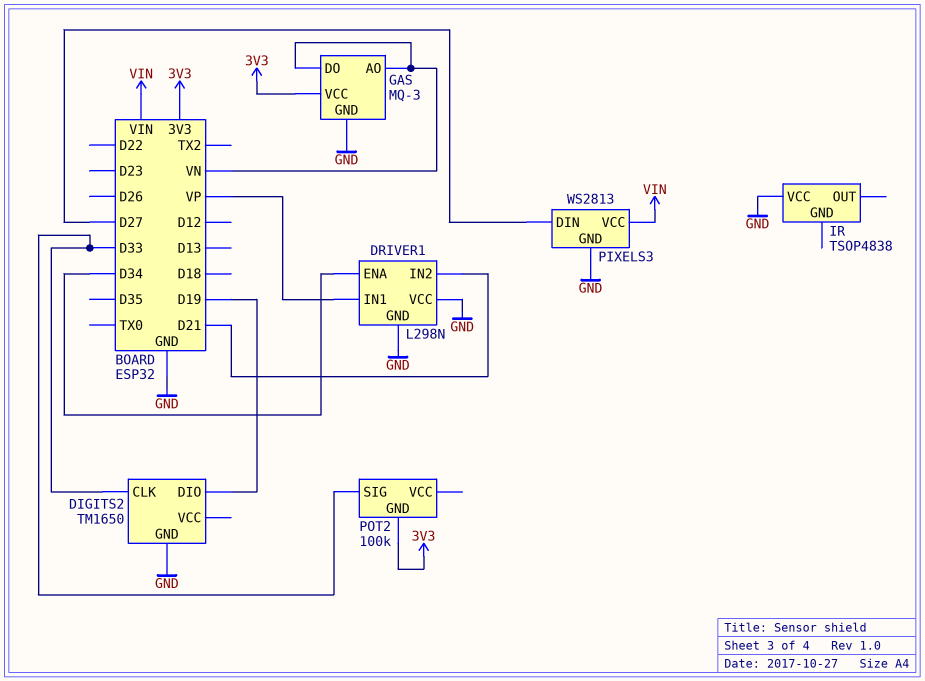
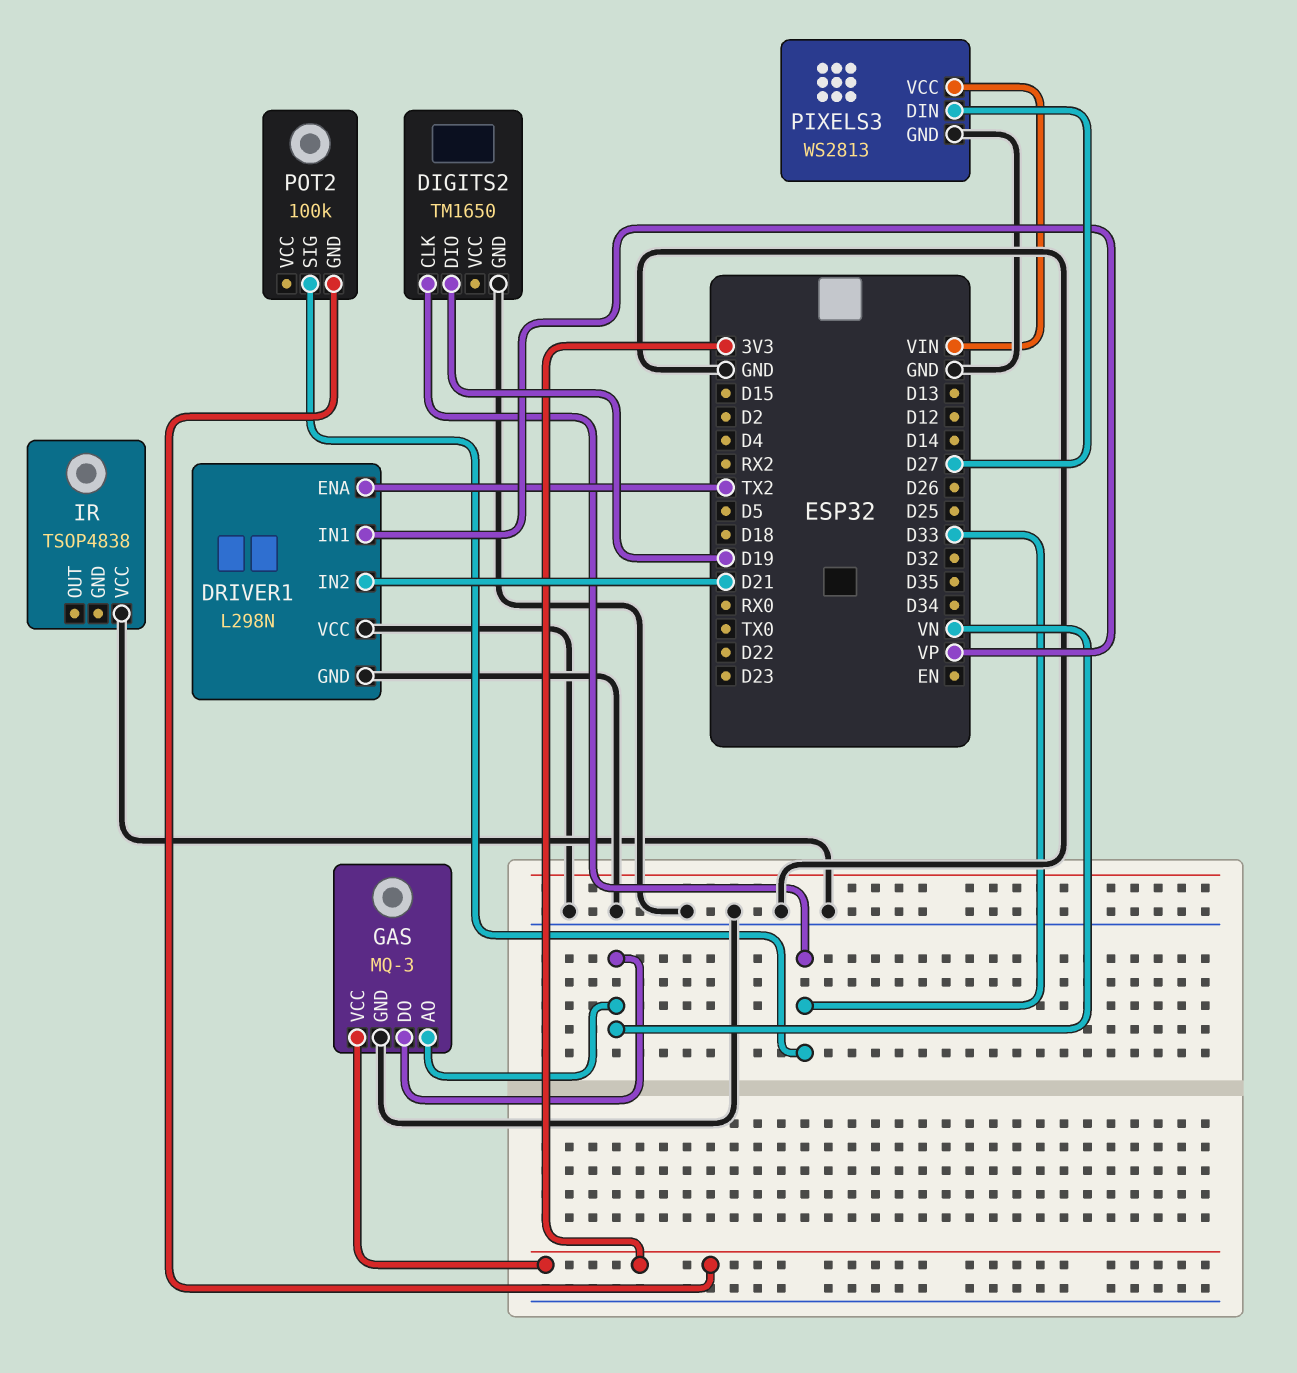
DRIVER1 pin ENA: D34 -> TX2

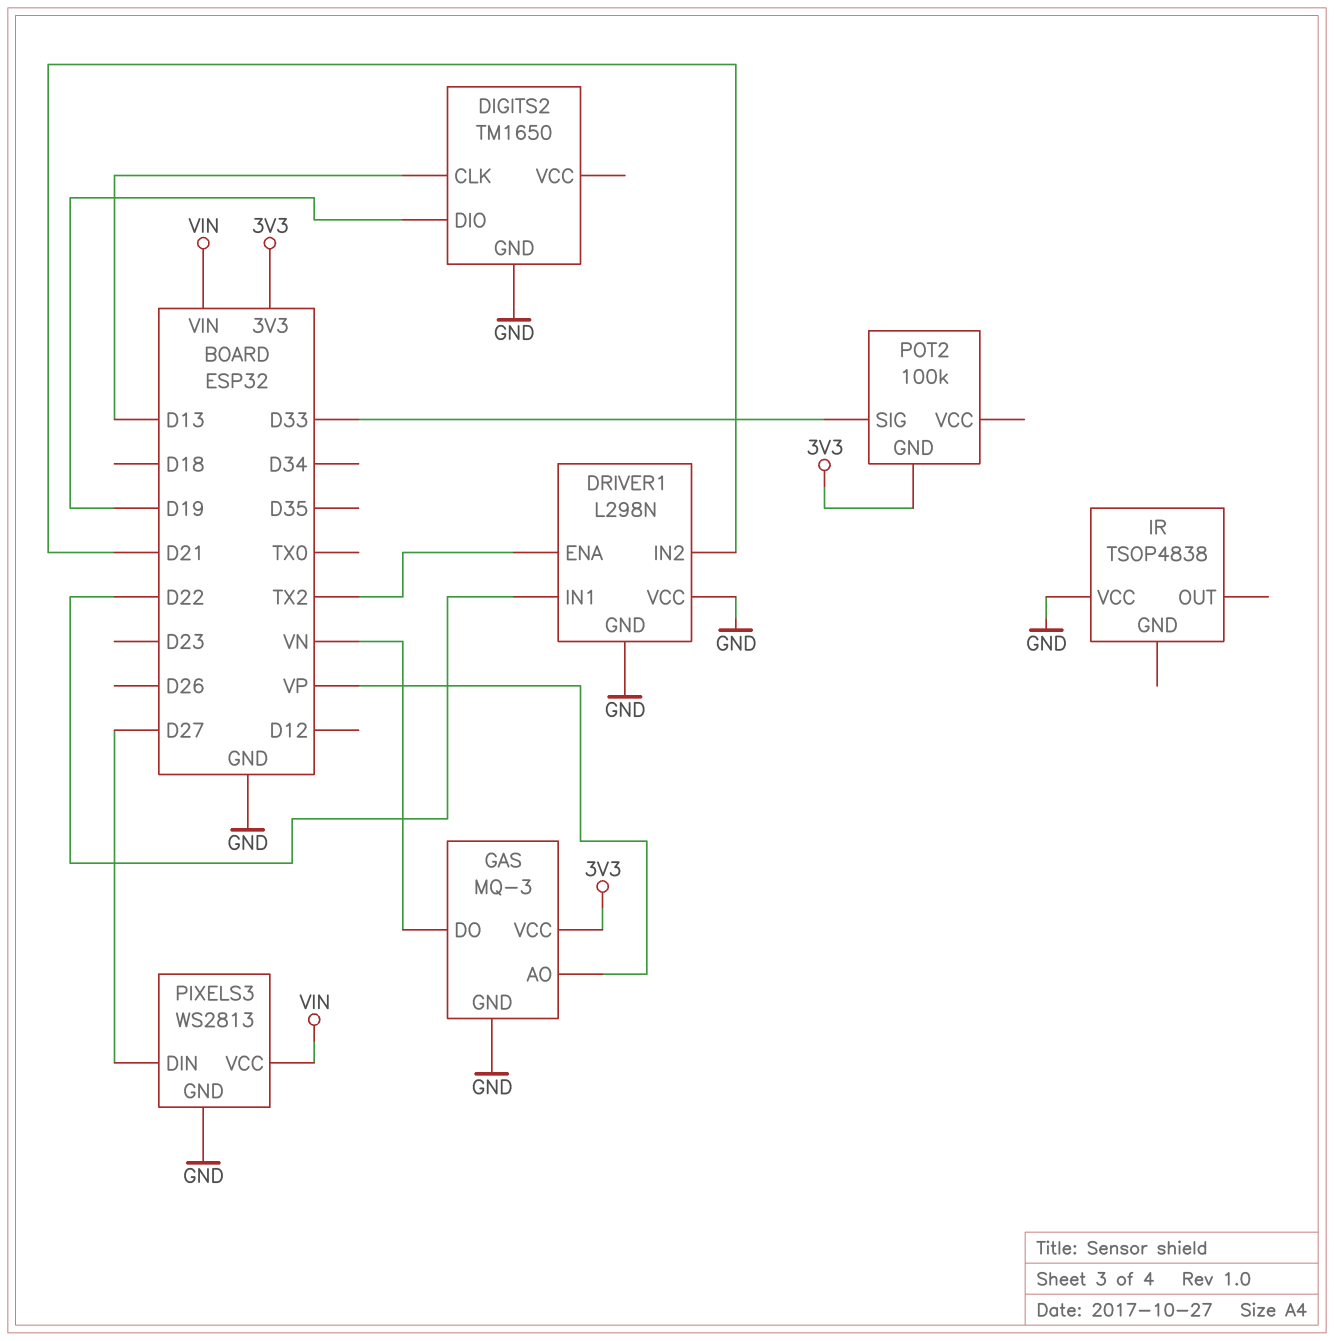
DIGITS2 pin CLK: D33 -> D13
DRIVER1 pin IN1: VP -> D22
GAS pin AO: VN -> VP

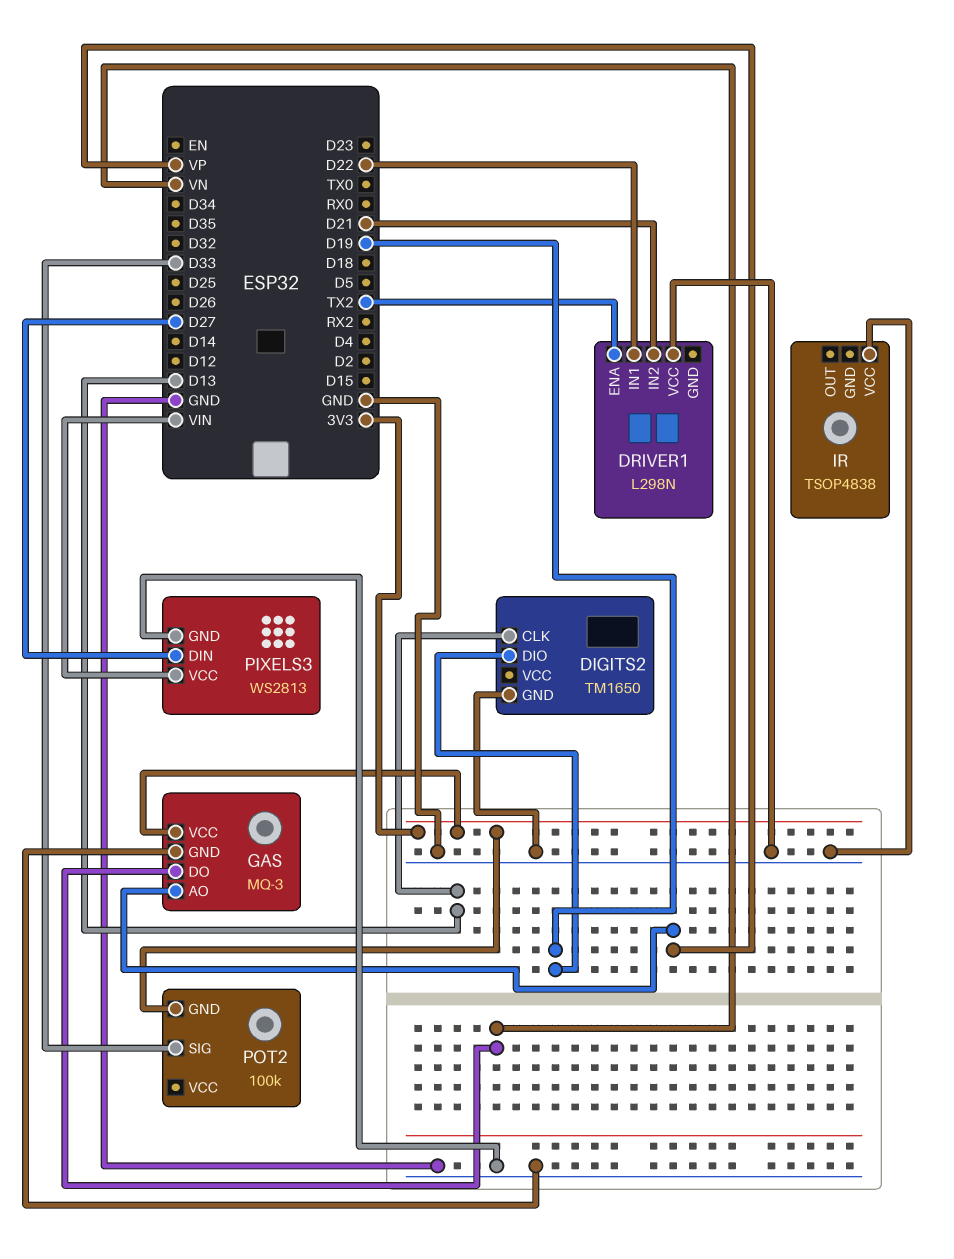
DRIVER1 pin GND: GND -> none

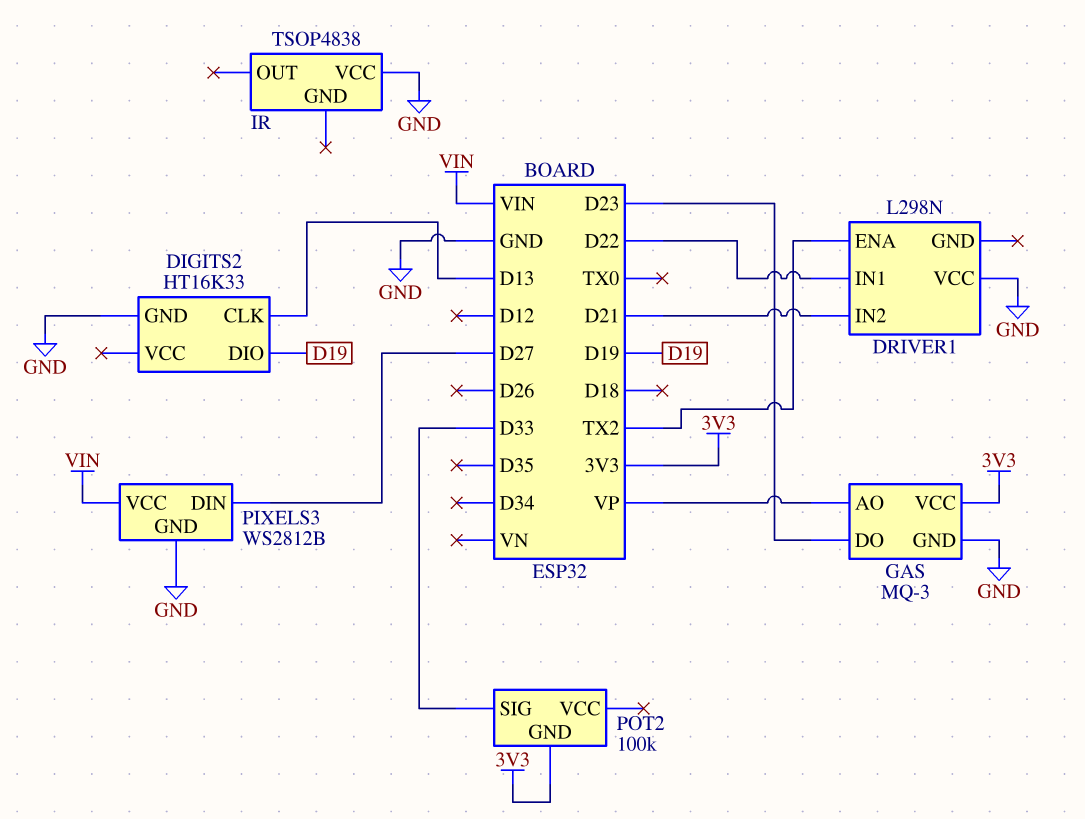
DIGITS2: TM1650 -> HT16K33
GAS pin DO: VN -> D23
PIXELS3: WS2813 -> WS2812B

